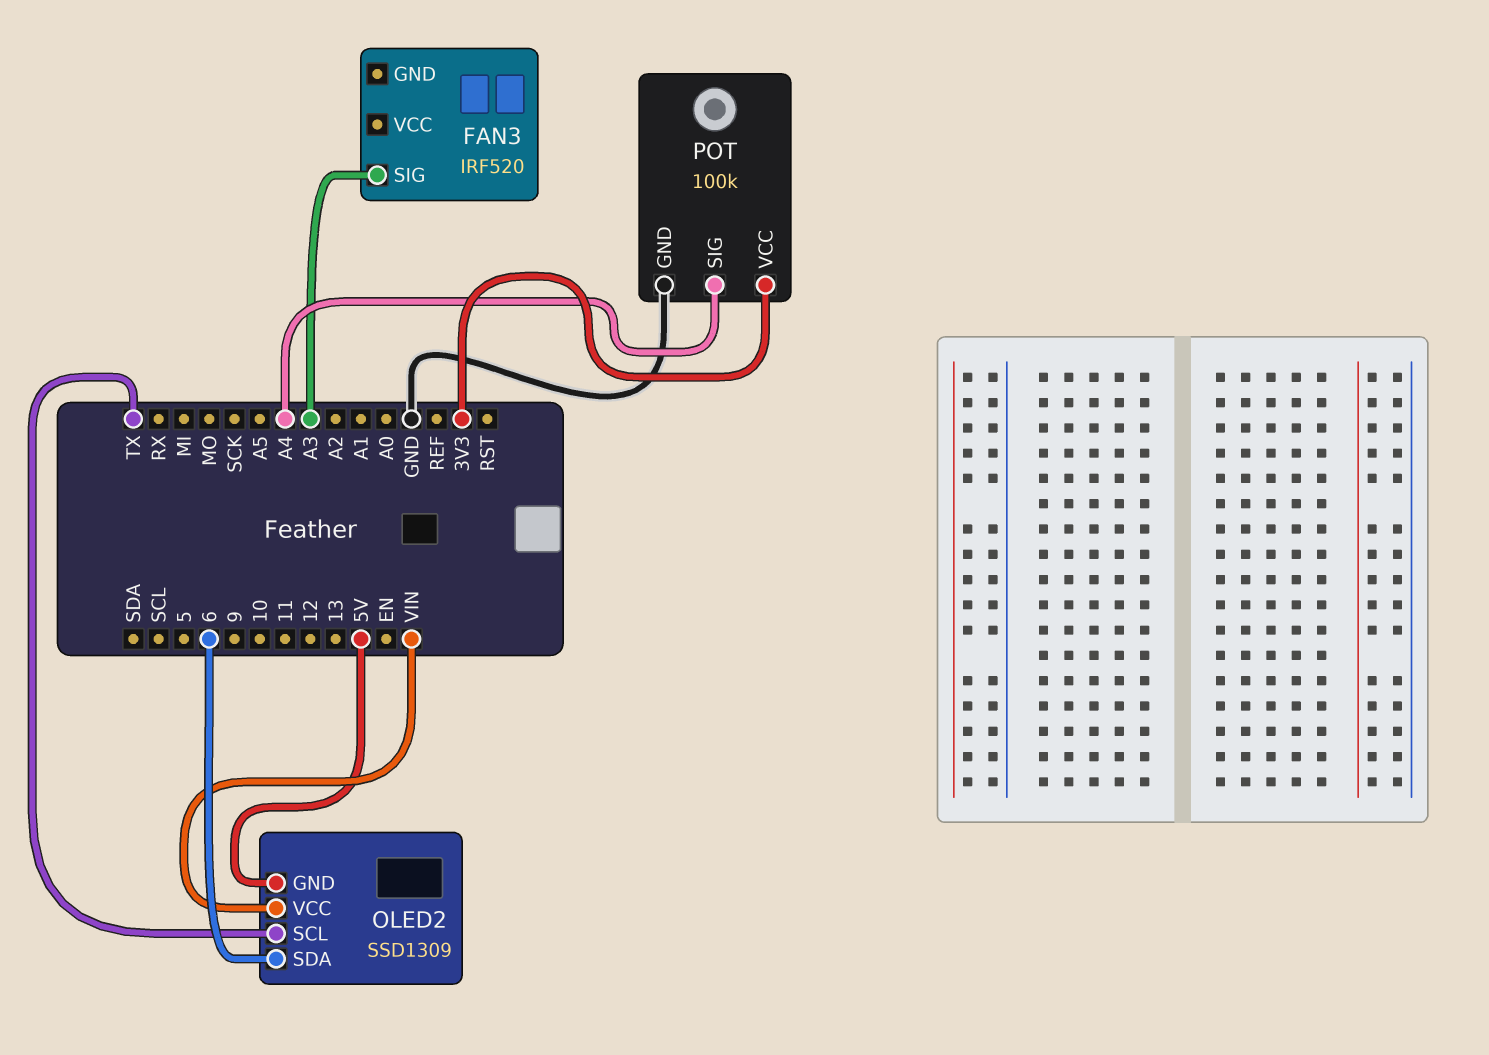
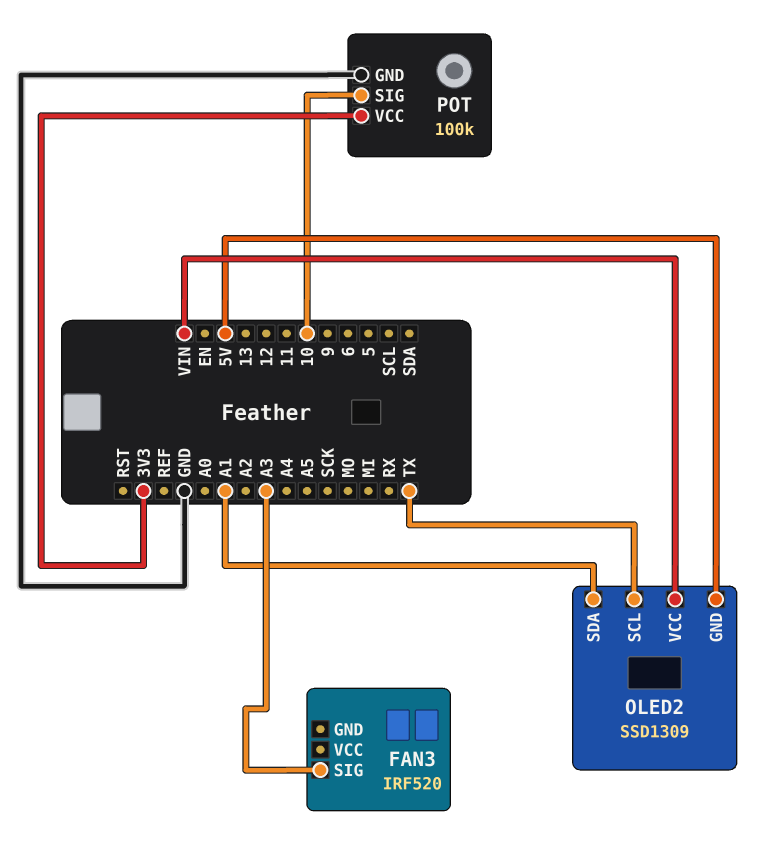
OLED2 pin SDA: 6 -> A1
POT pin SIG: A4 -> 10

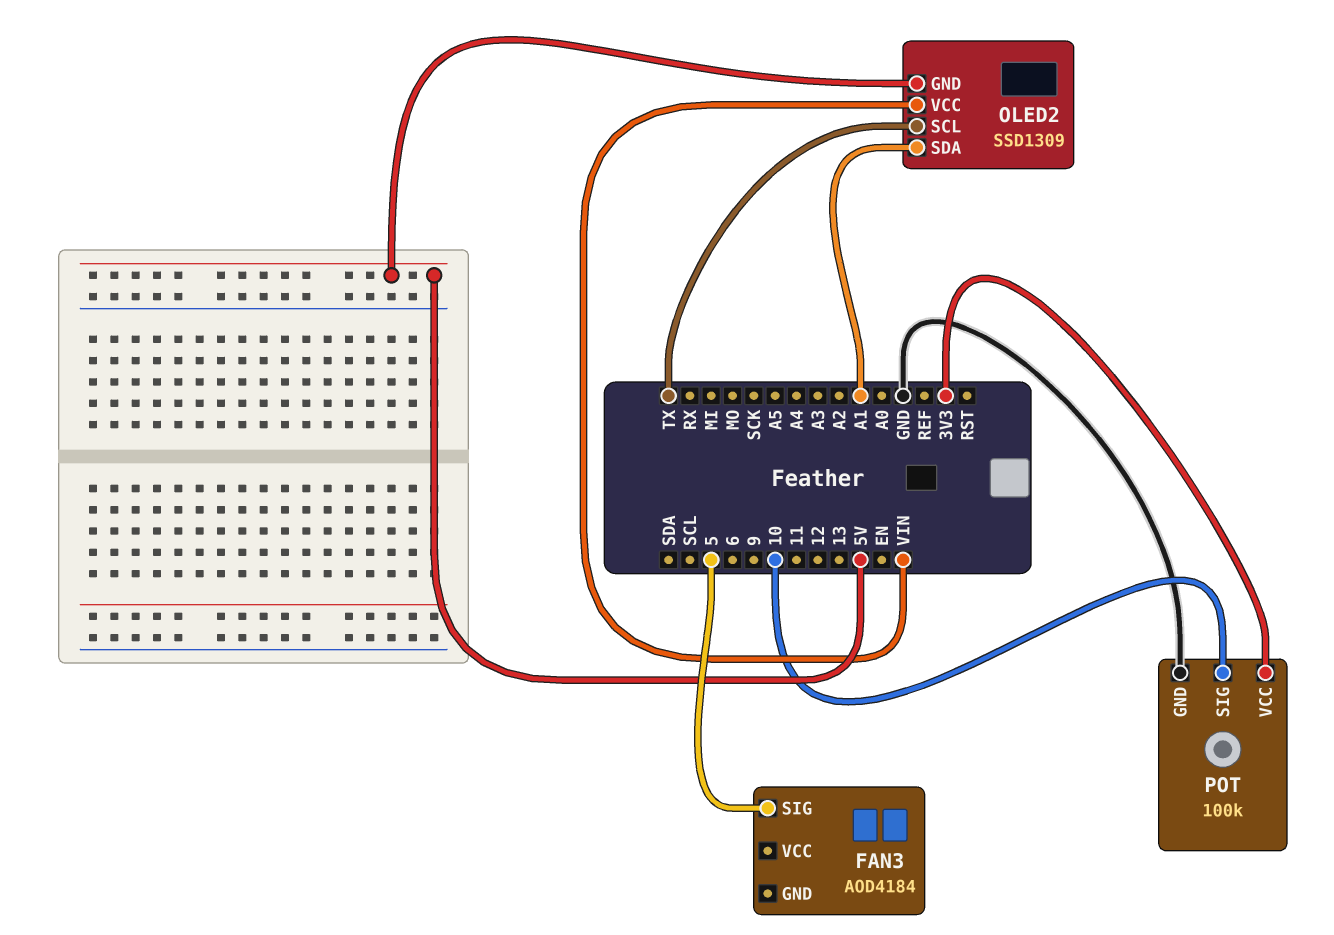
FAN3: IRF520 -> AOD4184
FAN3 pin SIG: A3 -> 5

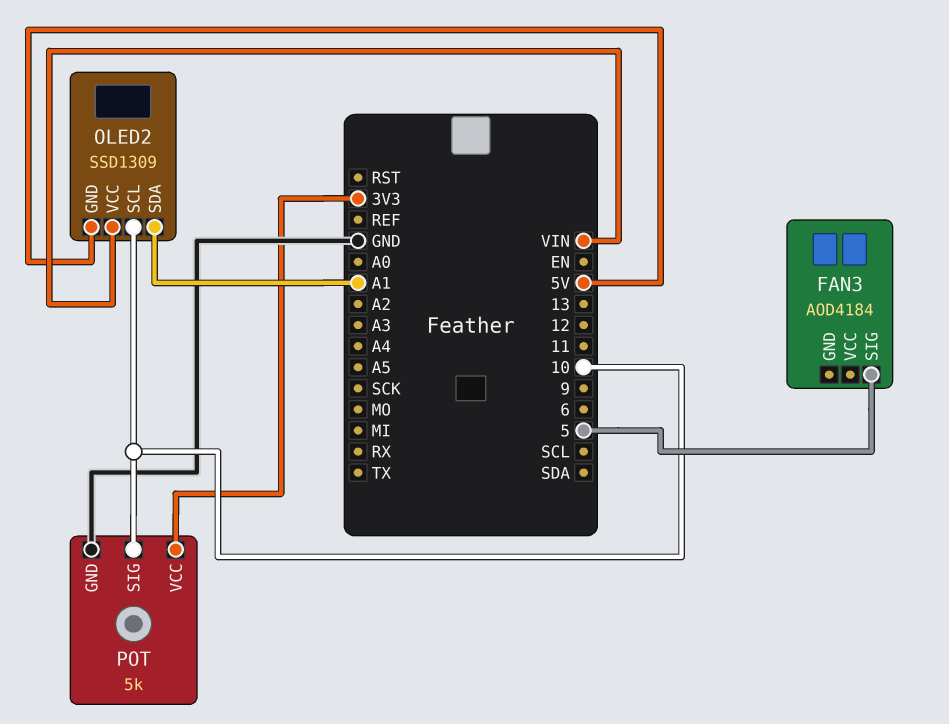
OLED2 pin SCL: TX -> 10
POT: 100k -> 5k

